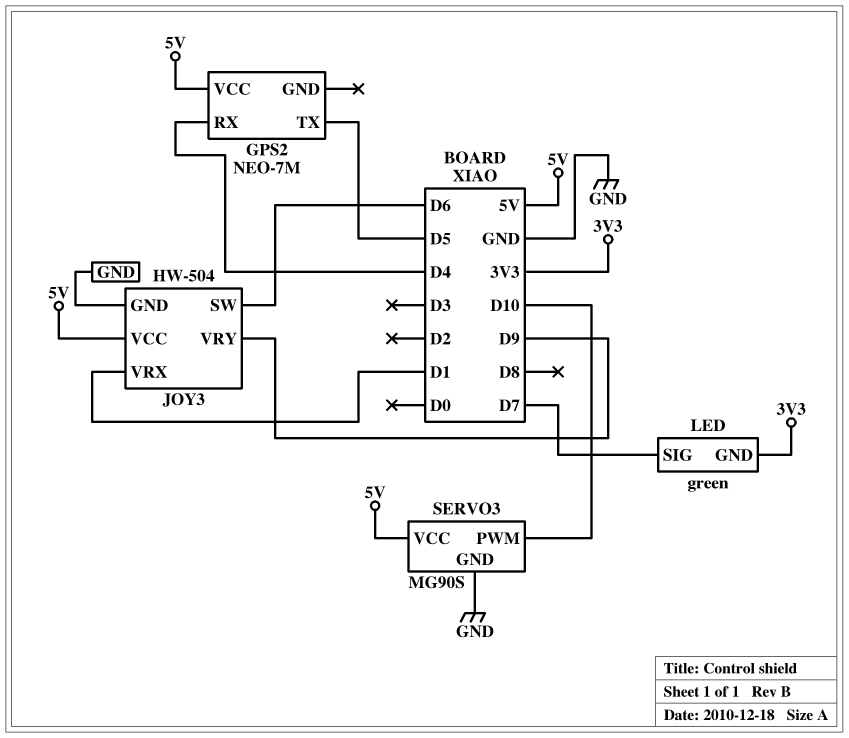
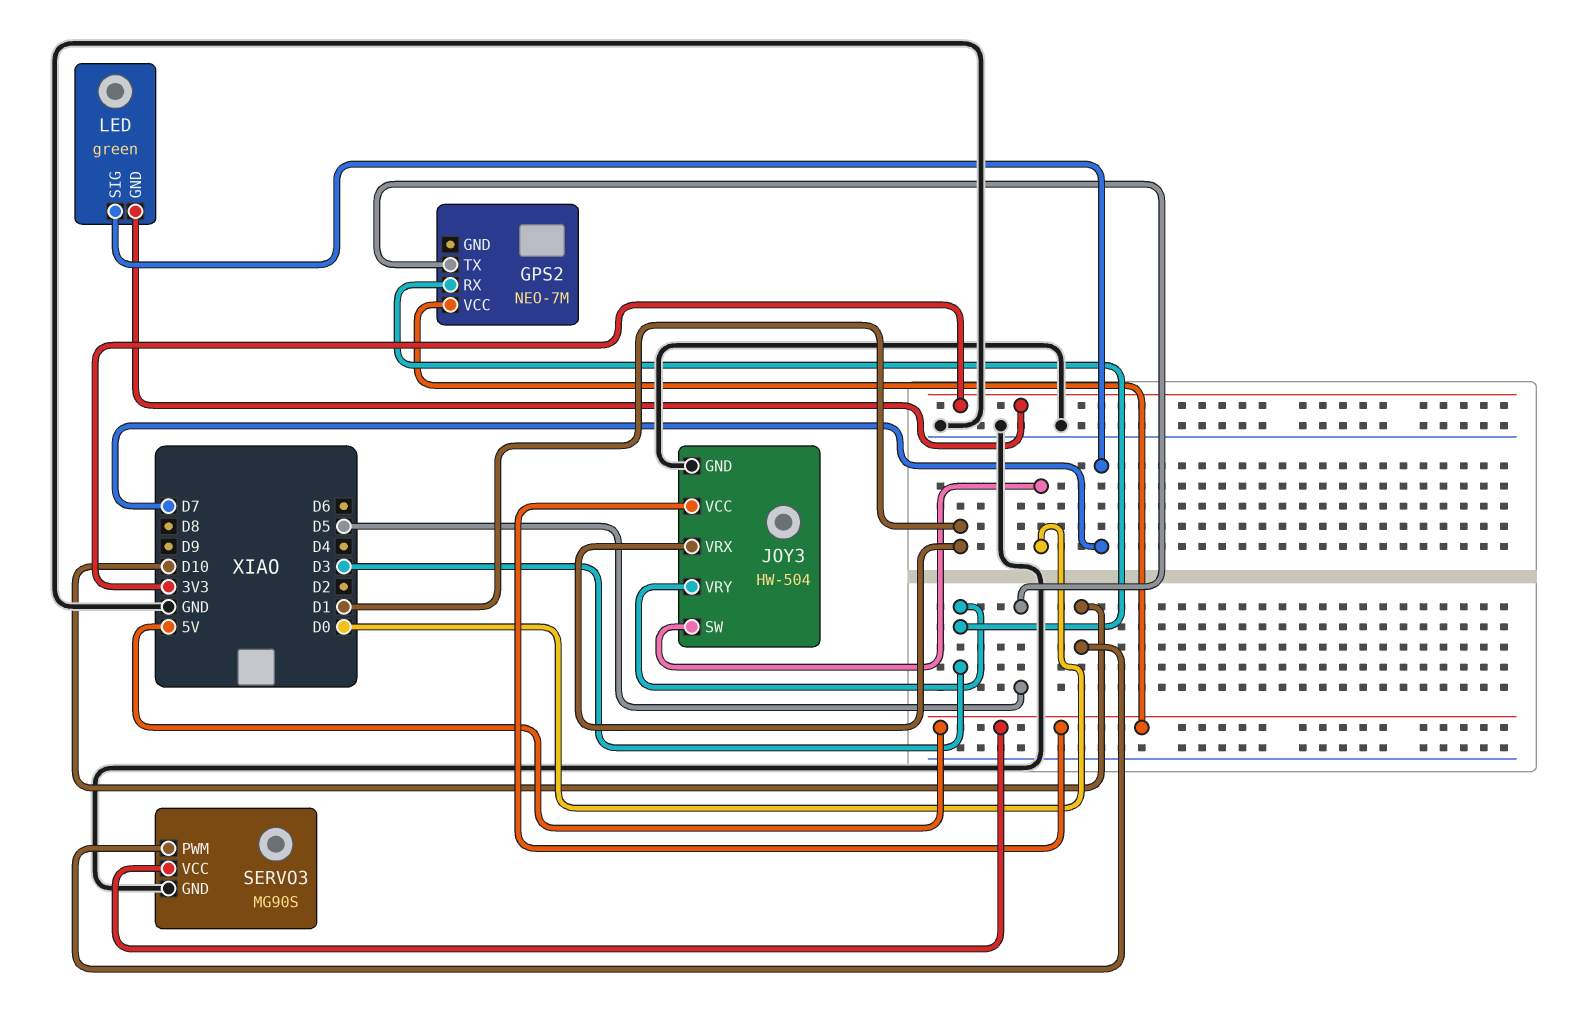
GPS2 pin RX: D4 -> D3
JOY3 pin SW: D6 -> D0
JOY3 pin VRY: D9 -> D3

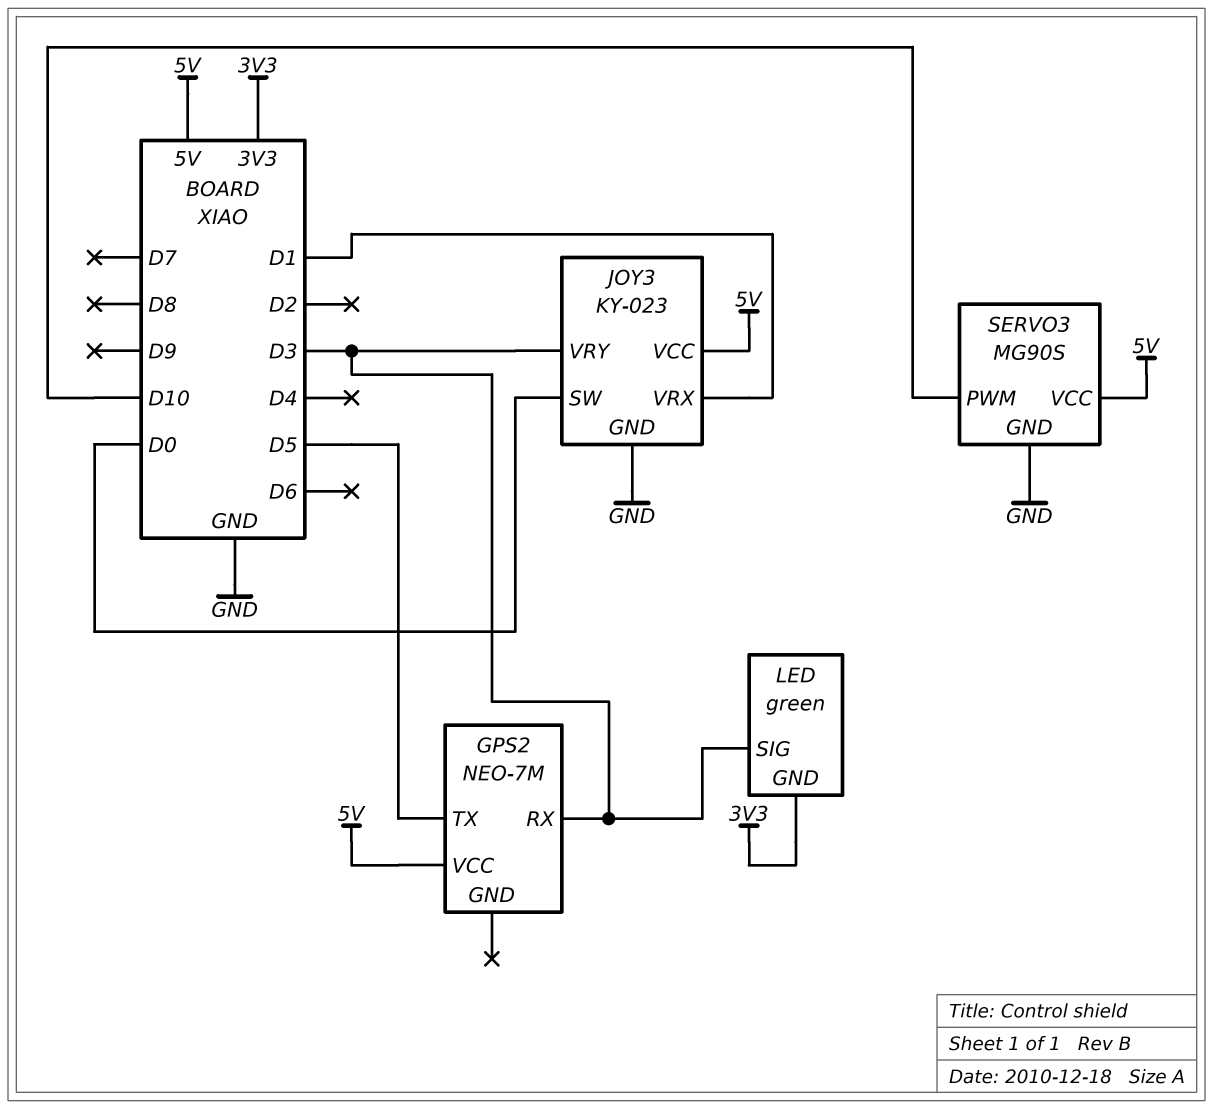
JOY3: HW-504 -> KY-023
LED pin SIG: D7 -> D3

